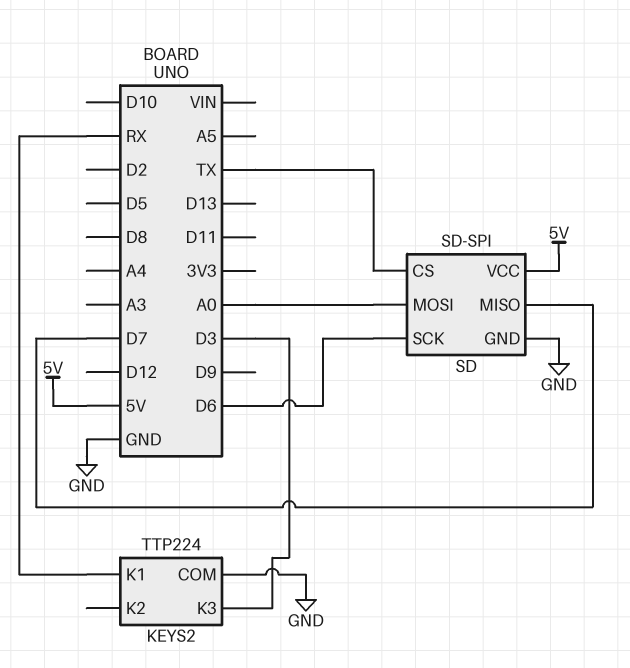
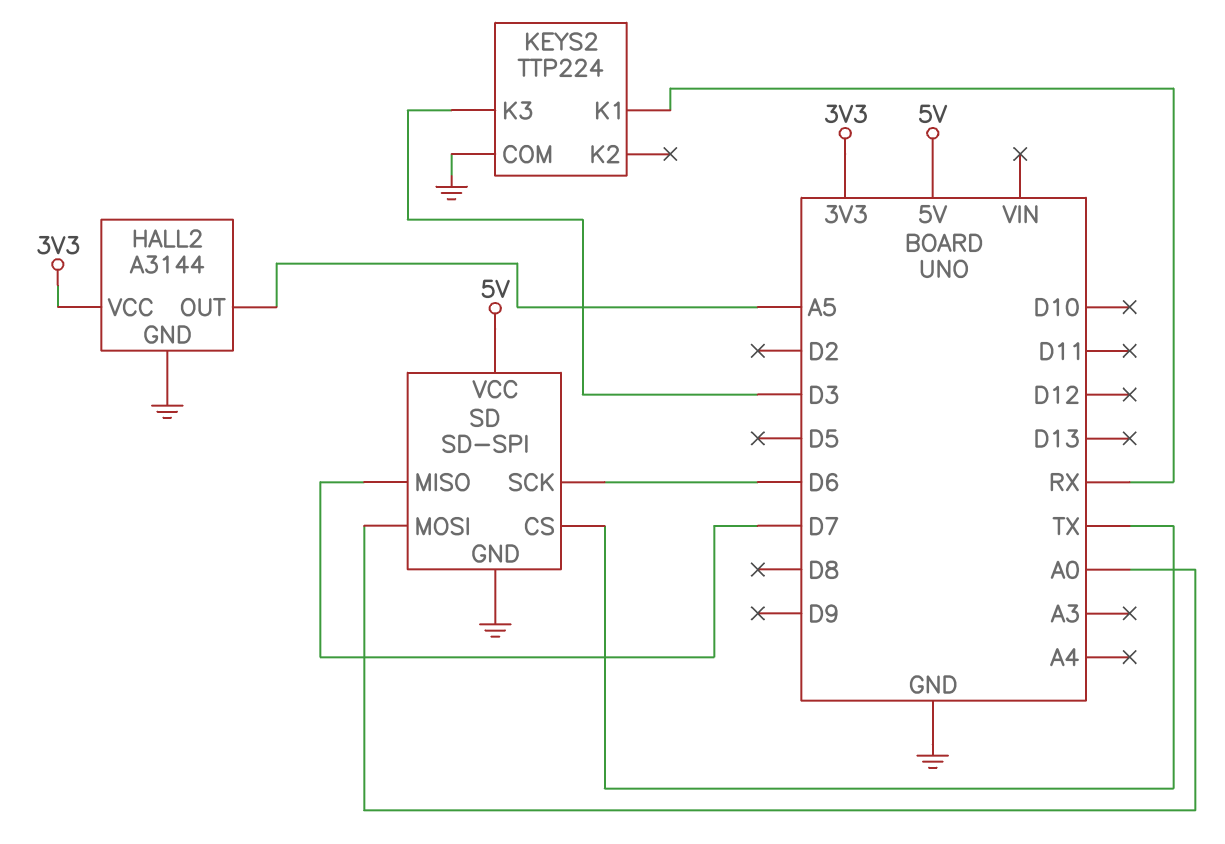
HALL2: none -> A3144
HALL2 pin GND: none -> GND
HALL2 pin OUT: none -> A5
HALL2 pin VCC: none -> 3V3

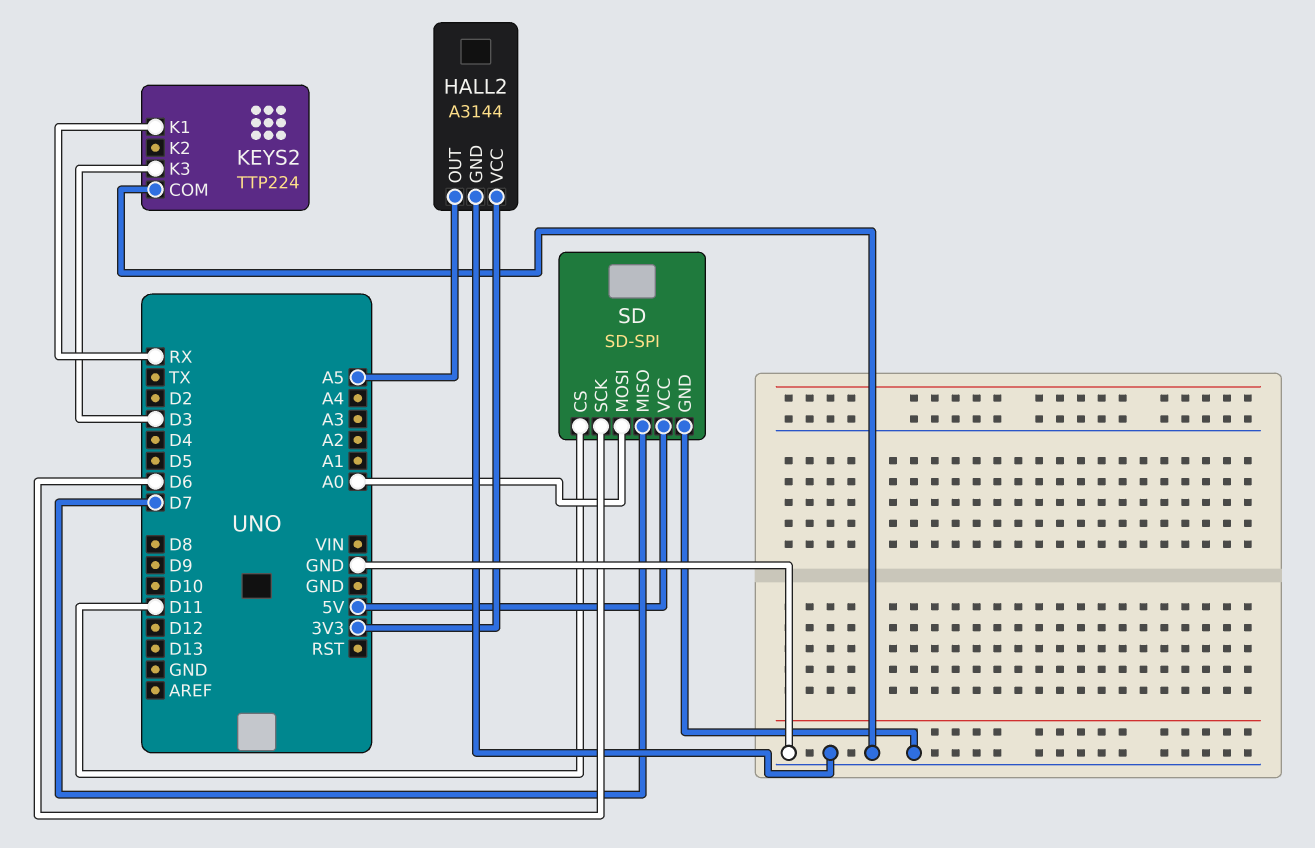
SD pin CS: TX -> D11

